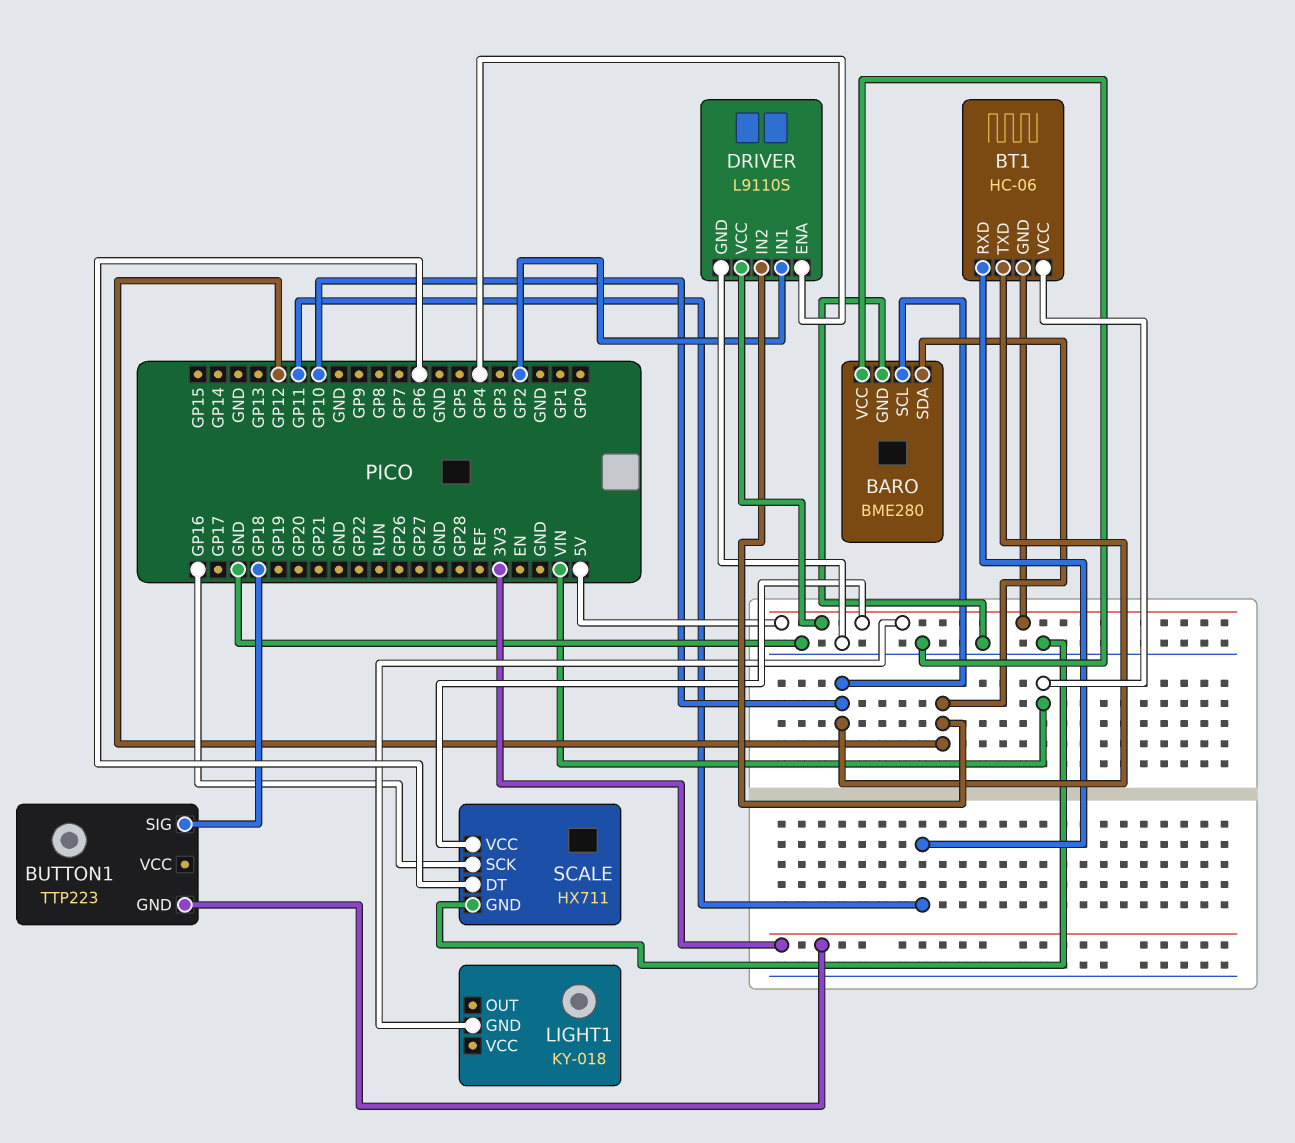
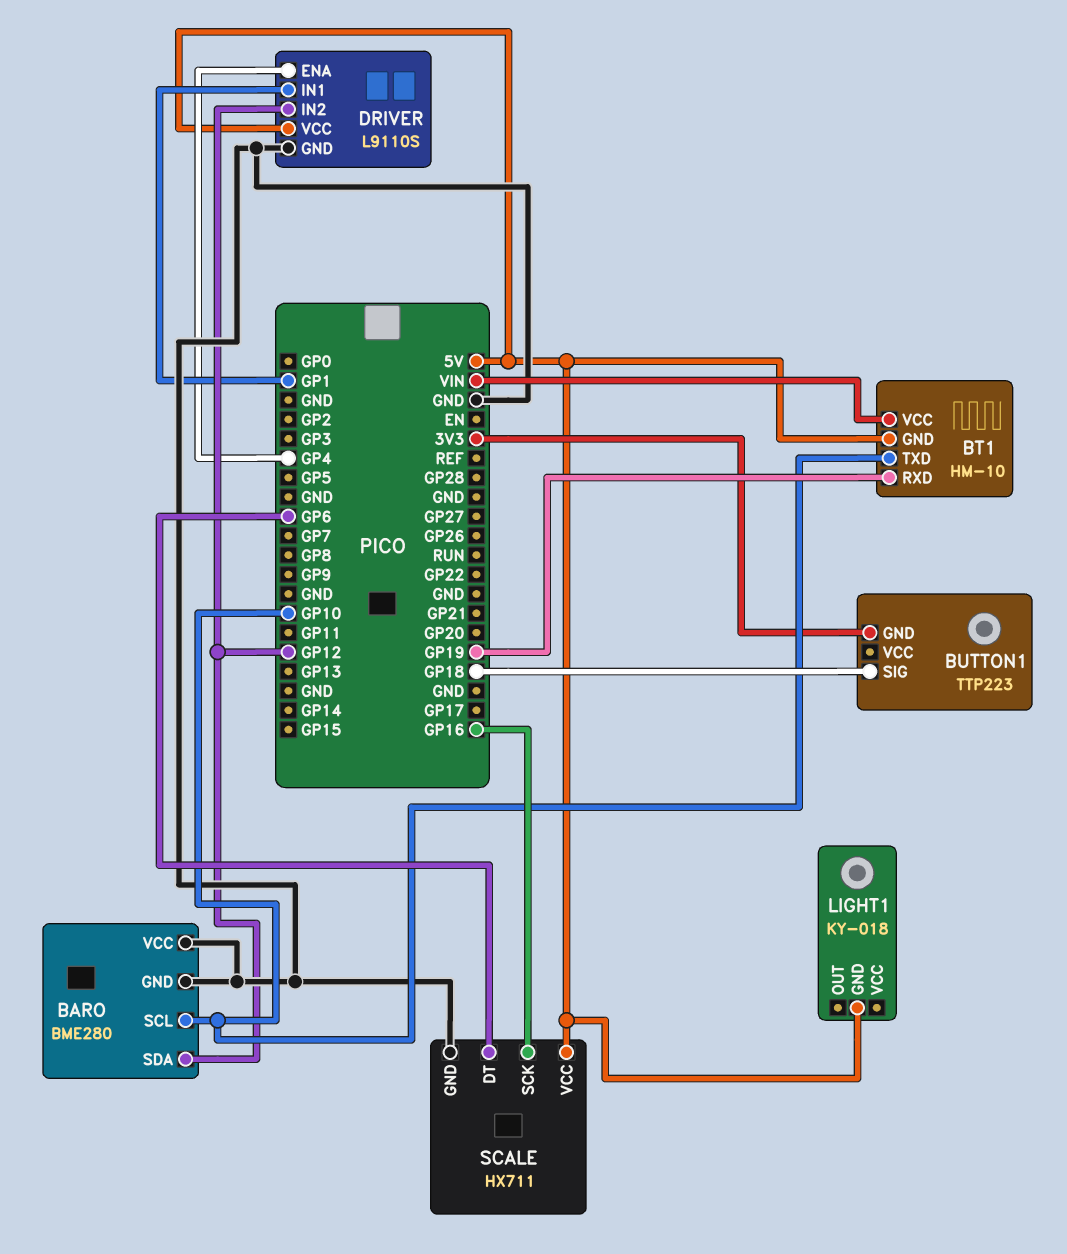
BT1: HC-06 -> HM-10
BT1 pin RXD: GP11 -> GP19
DRIVER pin IN1: GP2 -> GP1

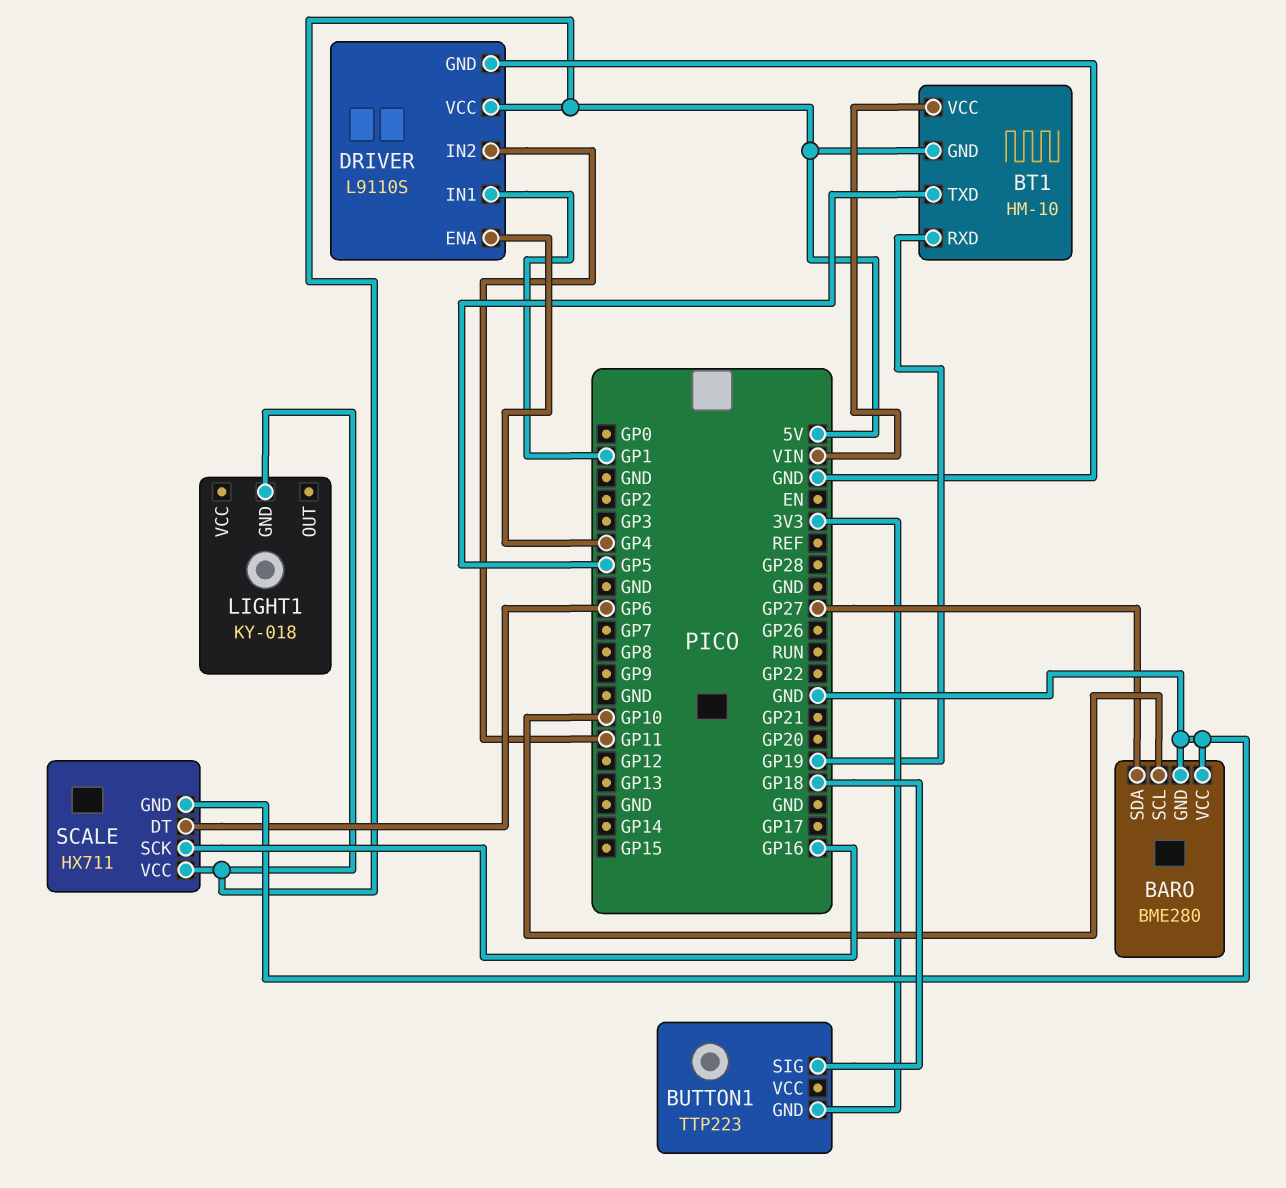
BARO pin SDA: GP12 -> GP27
BT1 pin TXD: GP10 -> GP5
DRIVER pin IN2: GP12 -> GP11

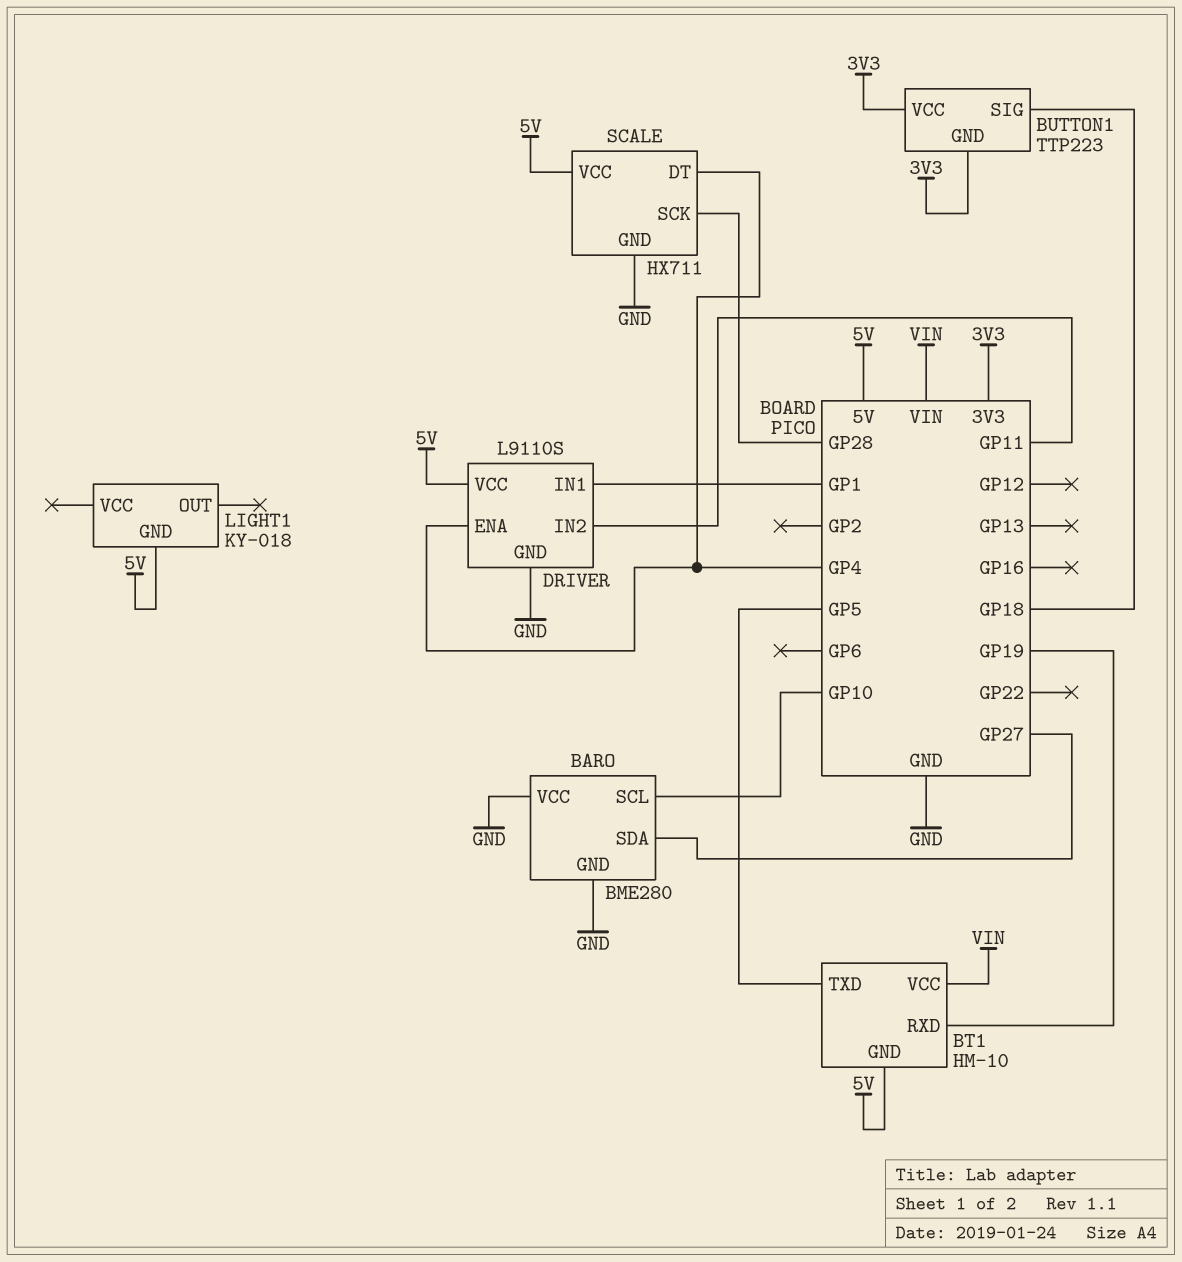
BUTTON1 pin VCC: none -> 3V3
SCALE pin DT: GP6 -> GP4
SCALE pin SCK: GP16 -> GP28

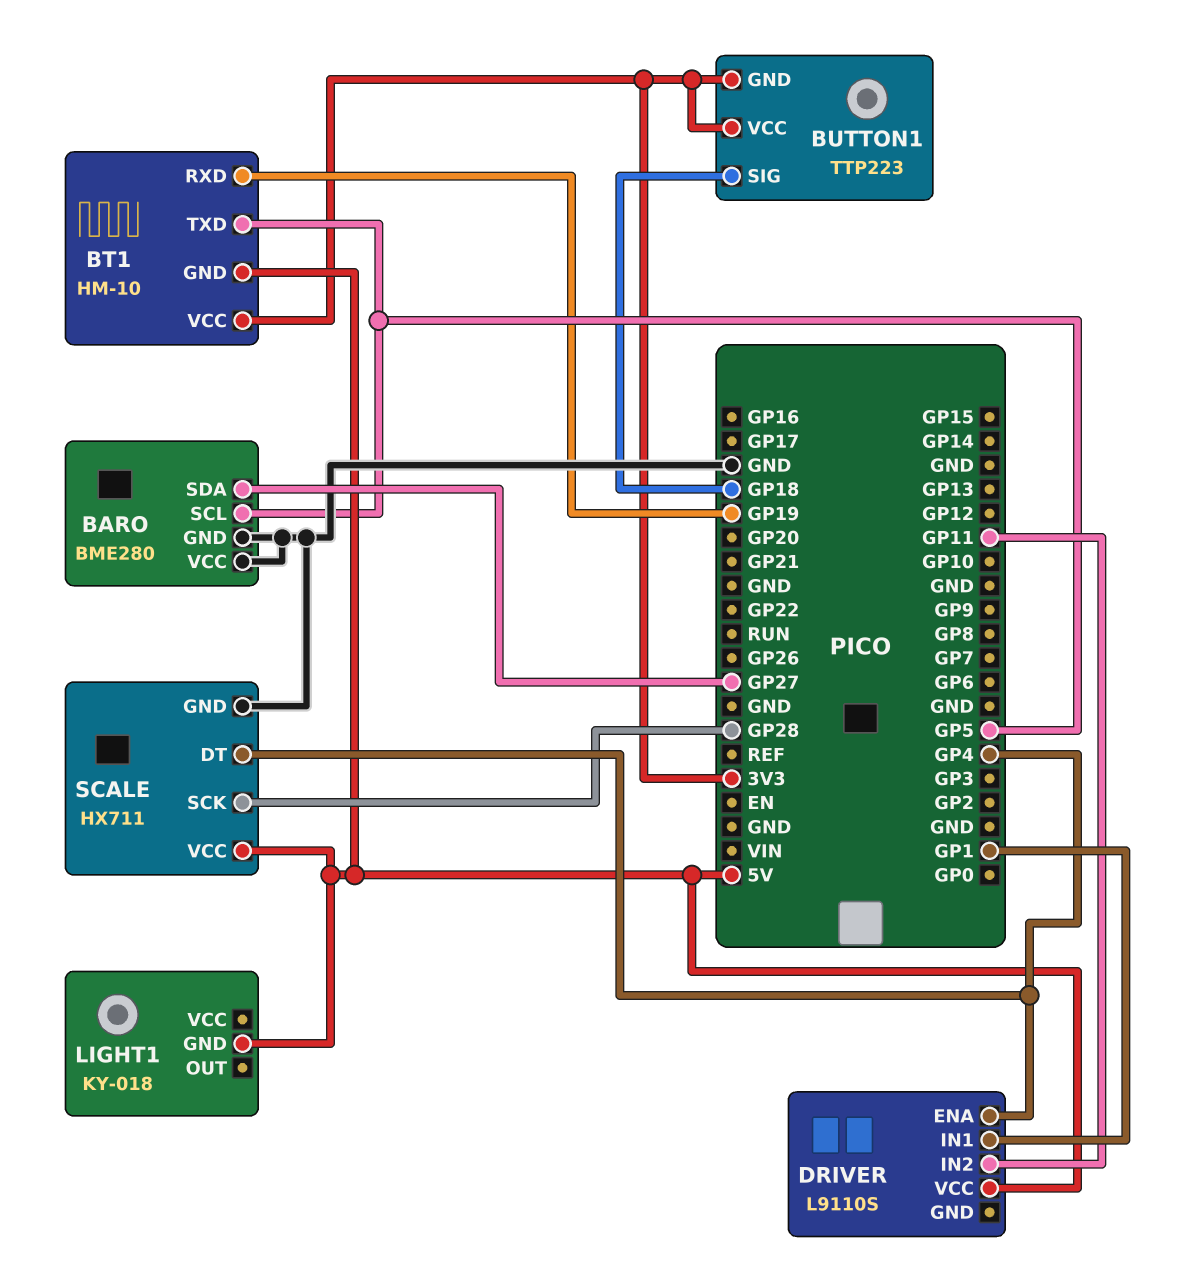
BARO pin SCL: GP10 -> GP5
BT1 pin VCC: VIN -> 3V3
DRIVER pin GND: GND -> none

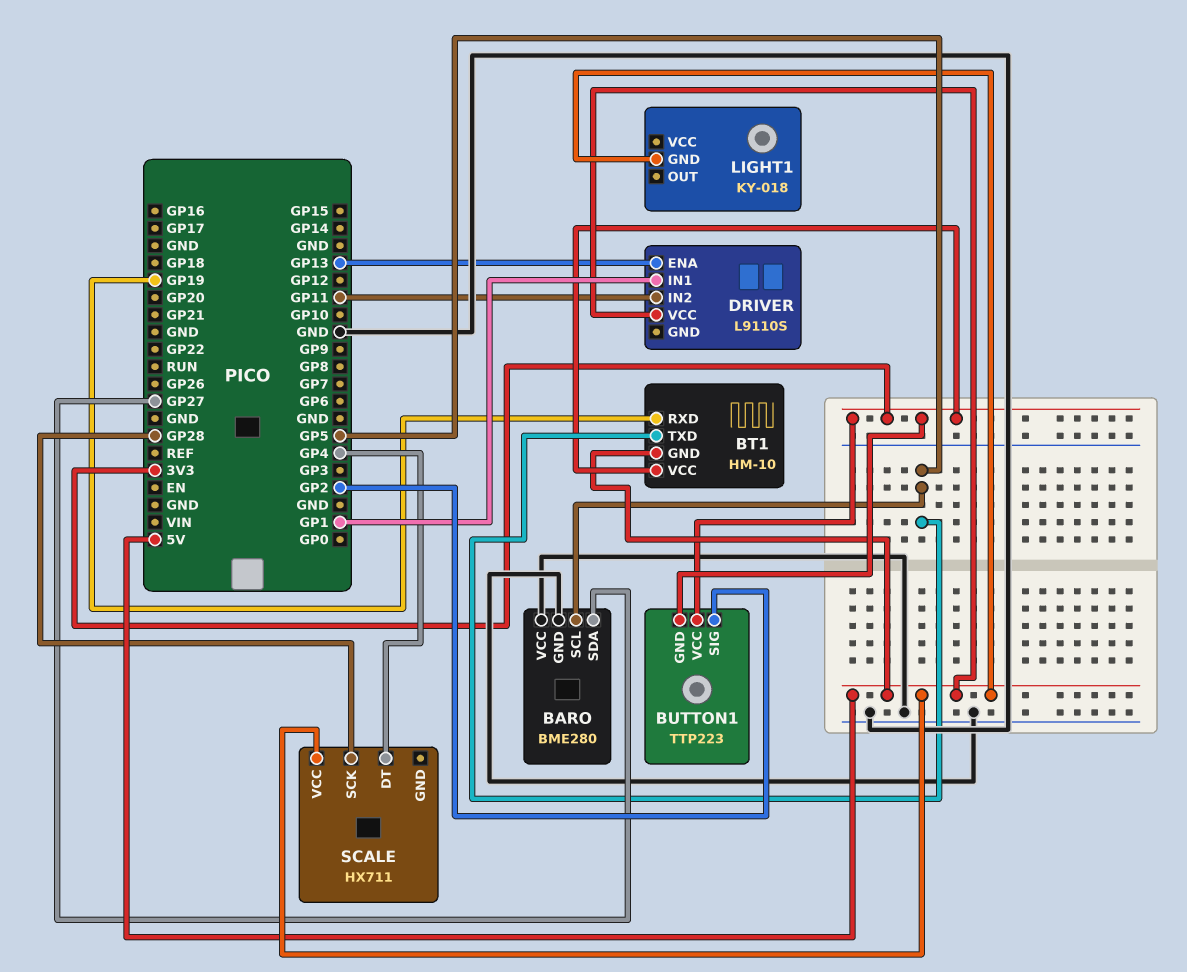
BUTTON1 pin SIG: GP18 -> GP2
DRIVER pin ENA: GP4 -> GP13
SCALE pin GND: GND -> none

